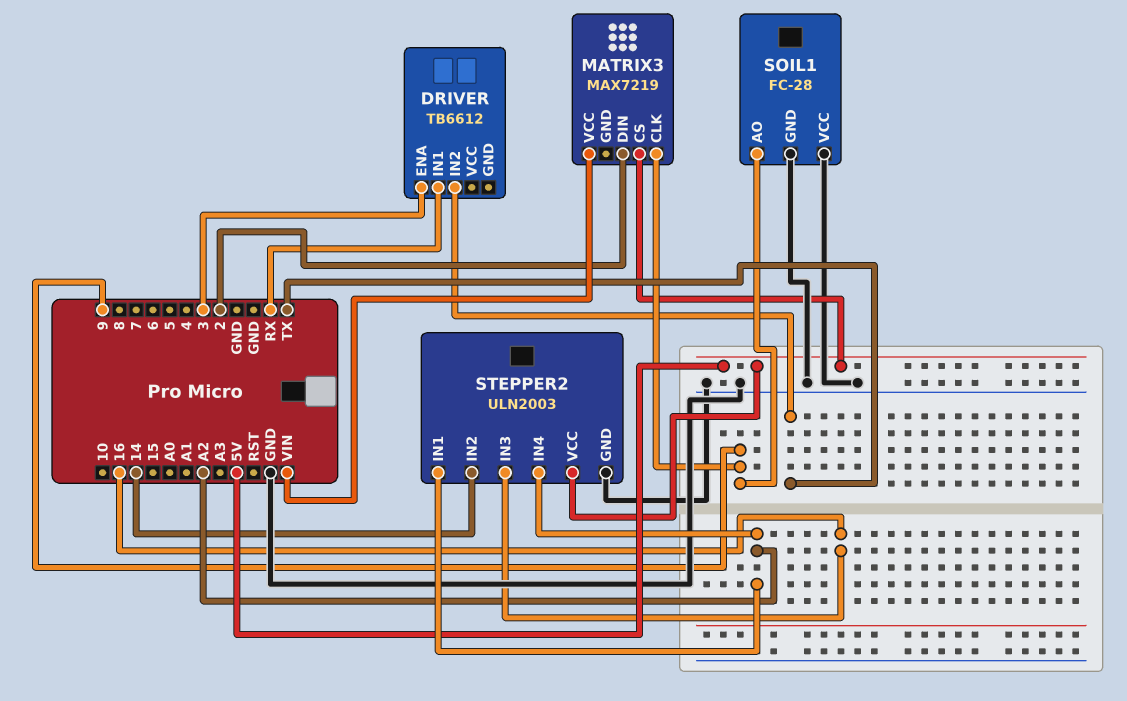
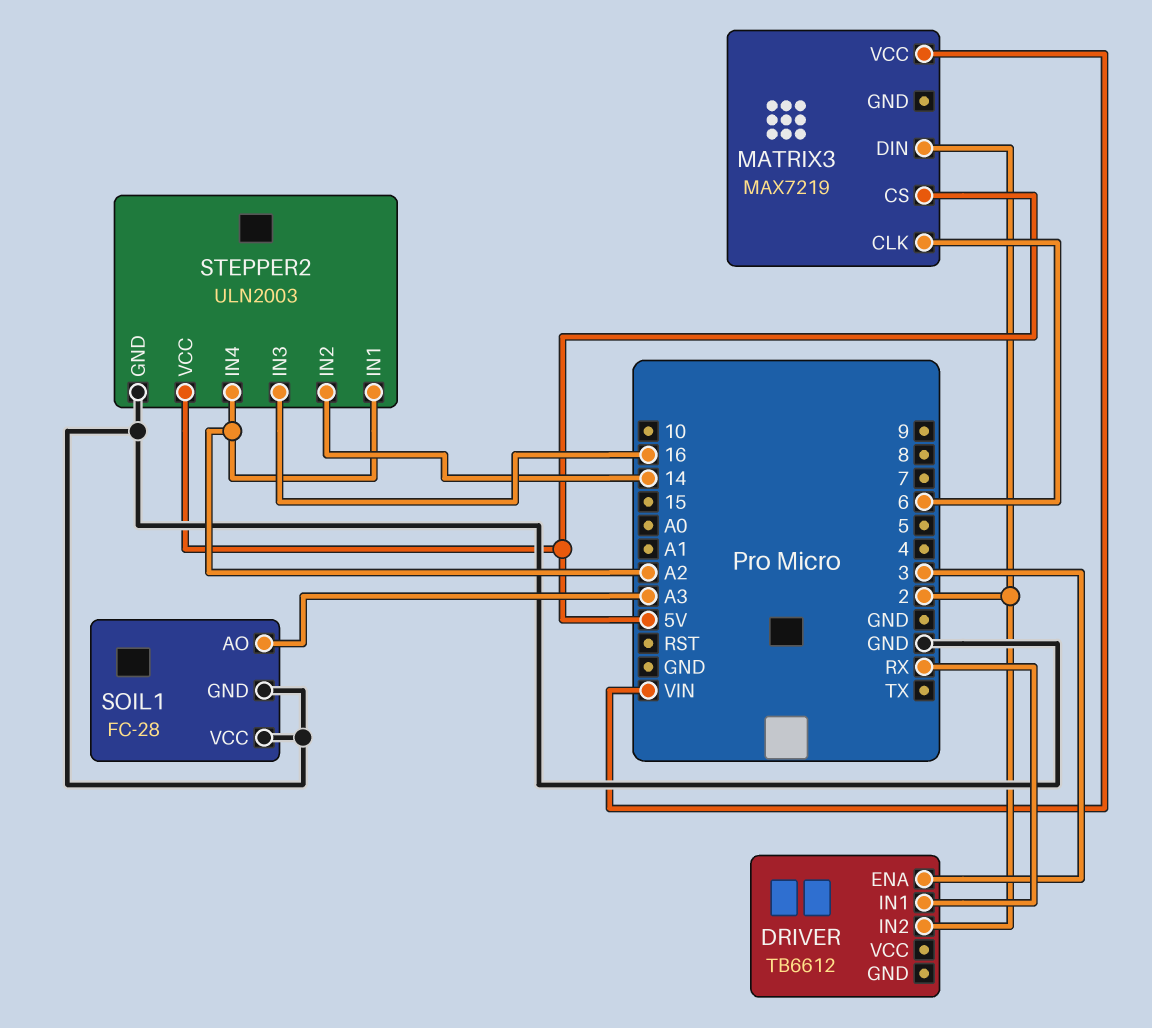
DRIVER pin IN2: TX -> 2
MATRIX3 pin CLK: 9 -> 6
SOIL1 pin AO: 9 -> A3

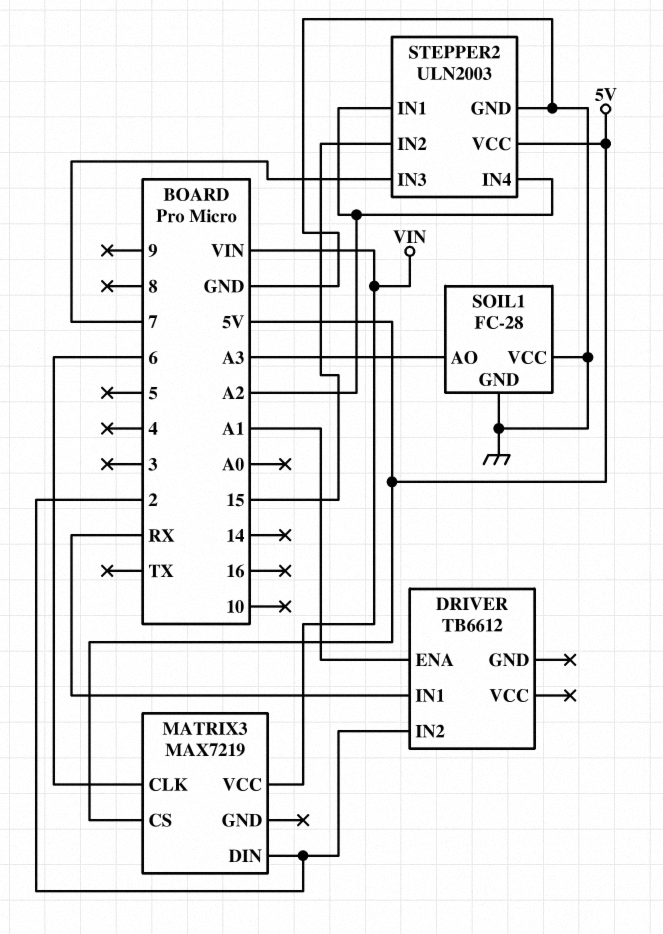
DRIVER pin ENA: 3 -> A1
STEPPER2 pin IN2: 14 -> 15
STEPPER2 pin IN3: 16 -> 7

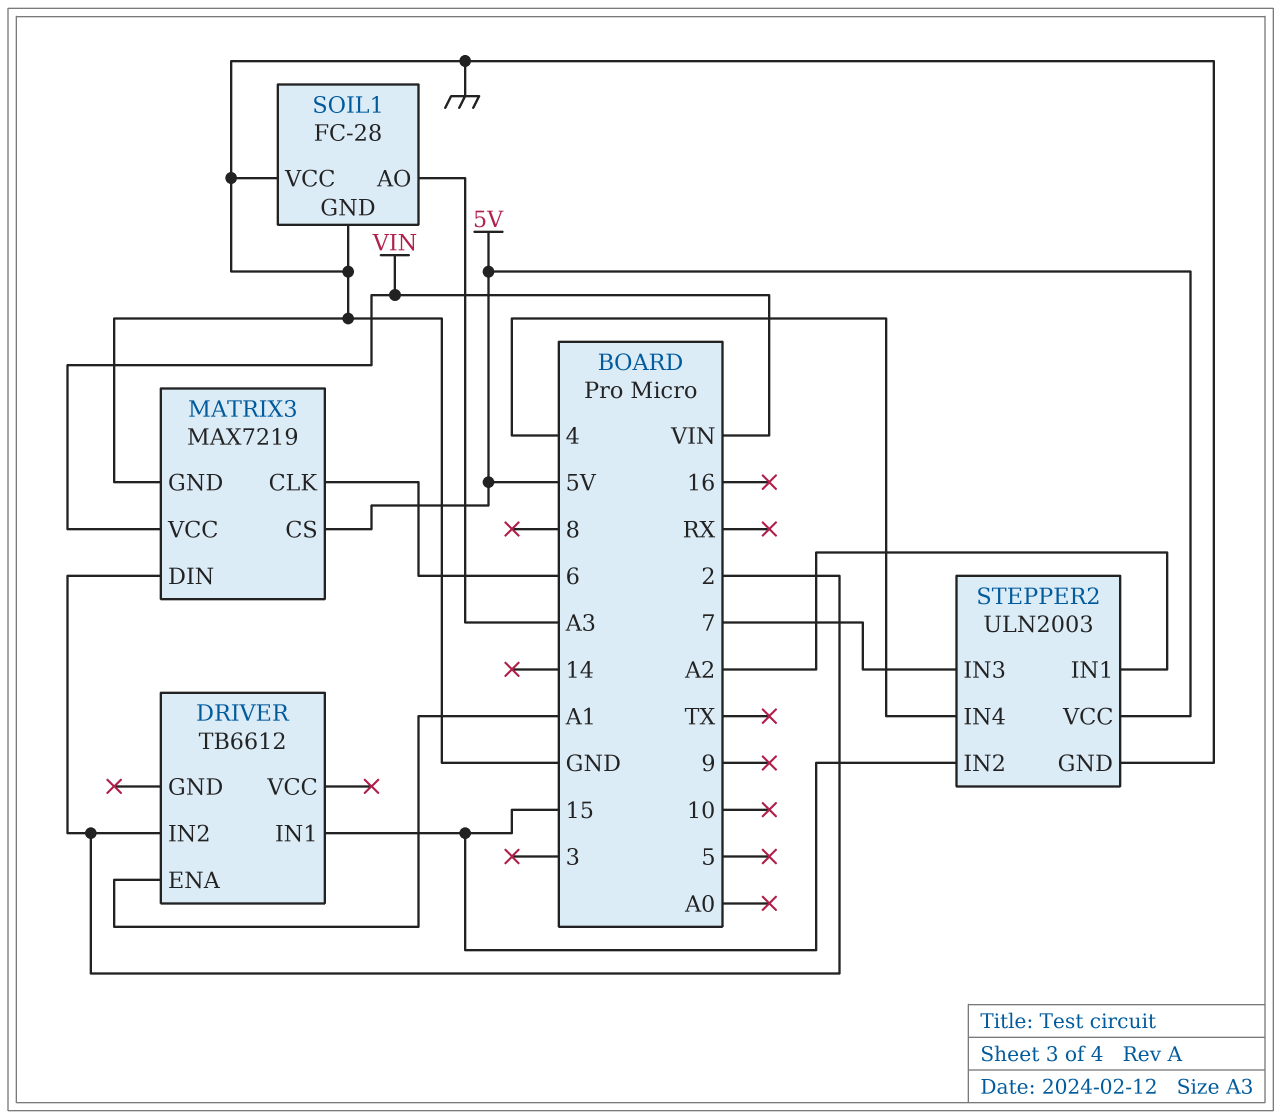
DRIVER pin IN1: RX -> 15
MATRIX3 pin GND: none -> GND
STEPPER2 pin IN4: A2 -> 4

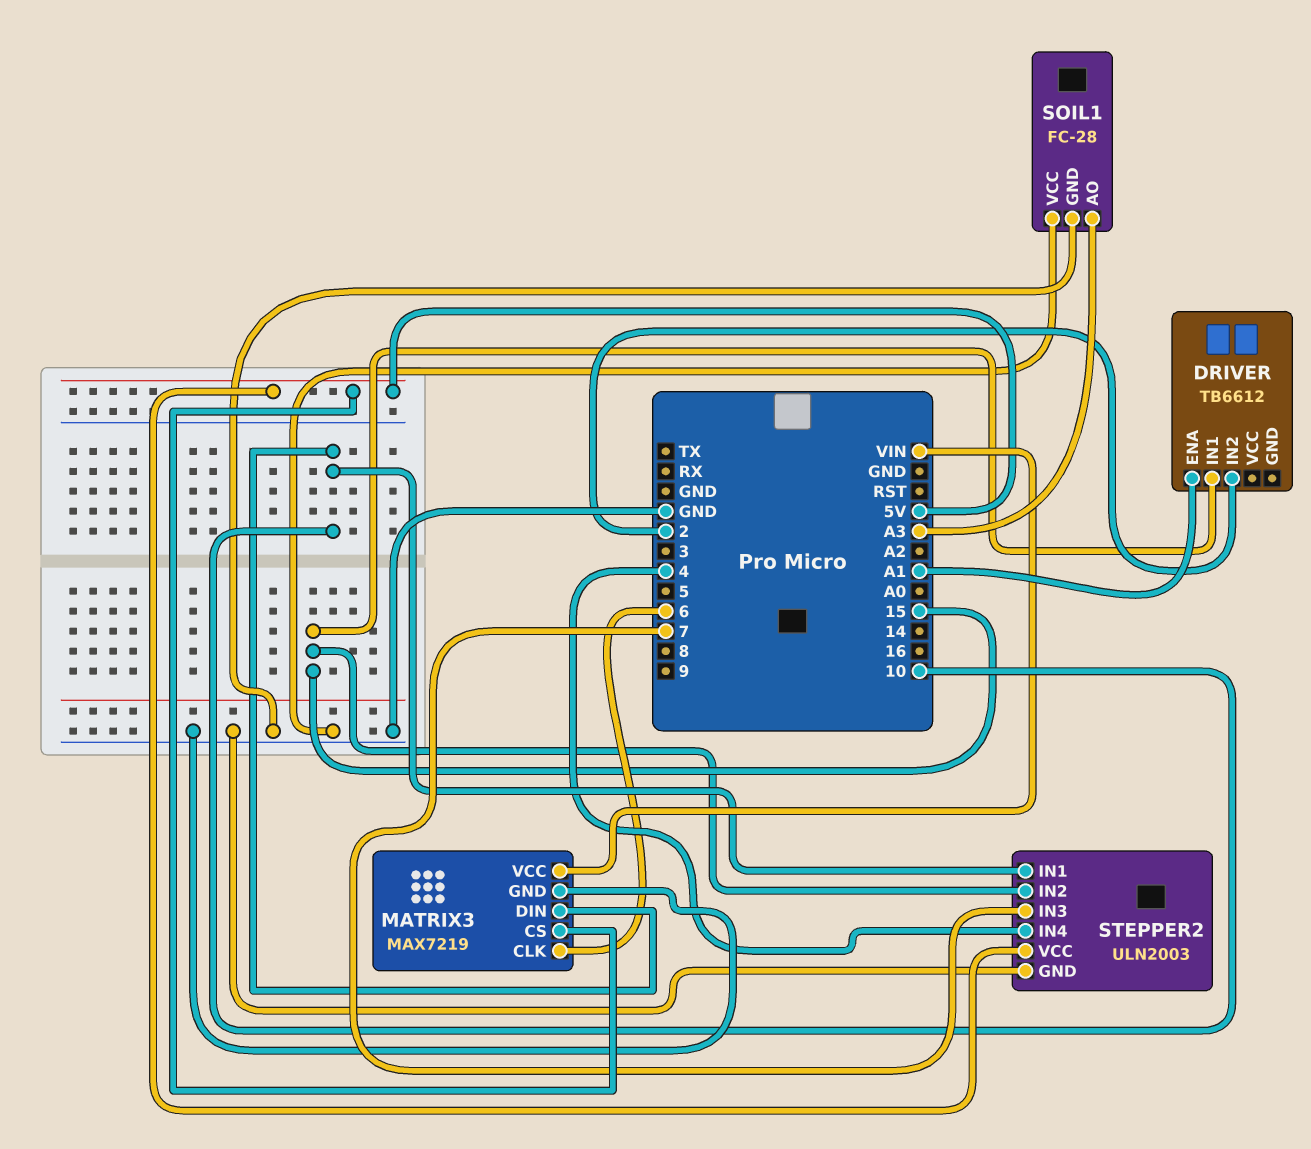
MATRIX3 pin DIN: 2 -> 10
STEPPER2 pin IN1: A2 -> 10

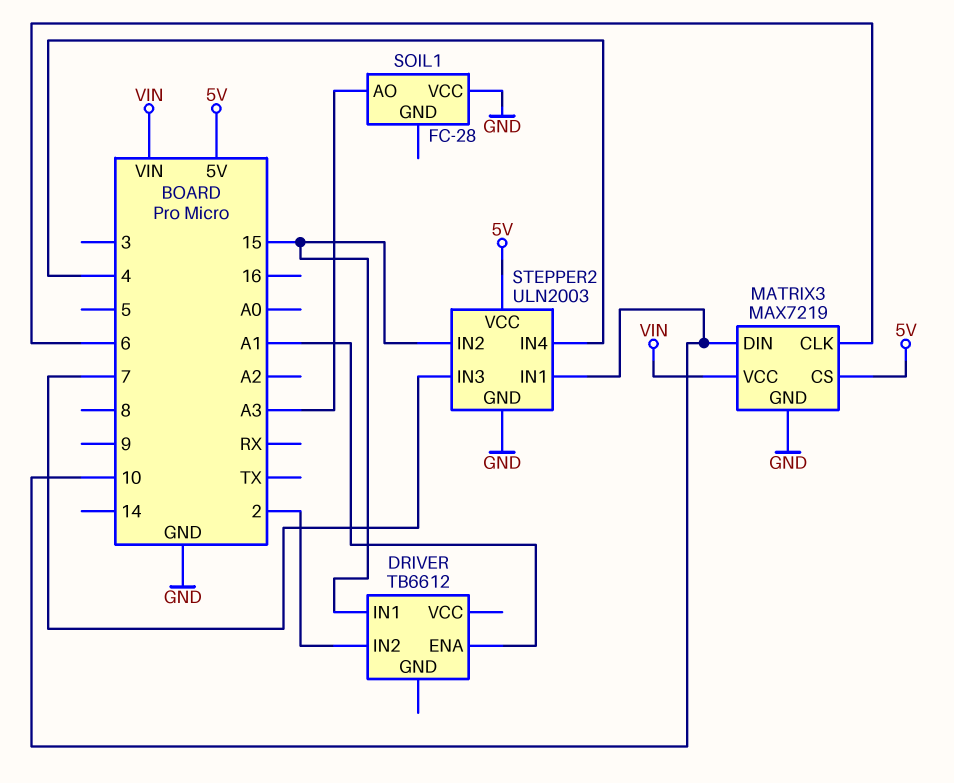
SOIL1 pin GND: GND -> none

